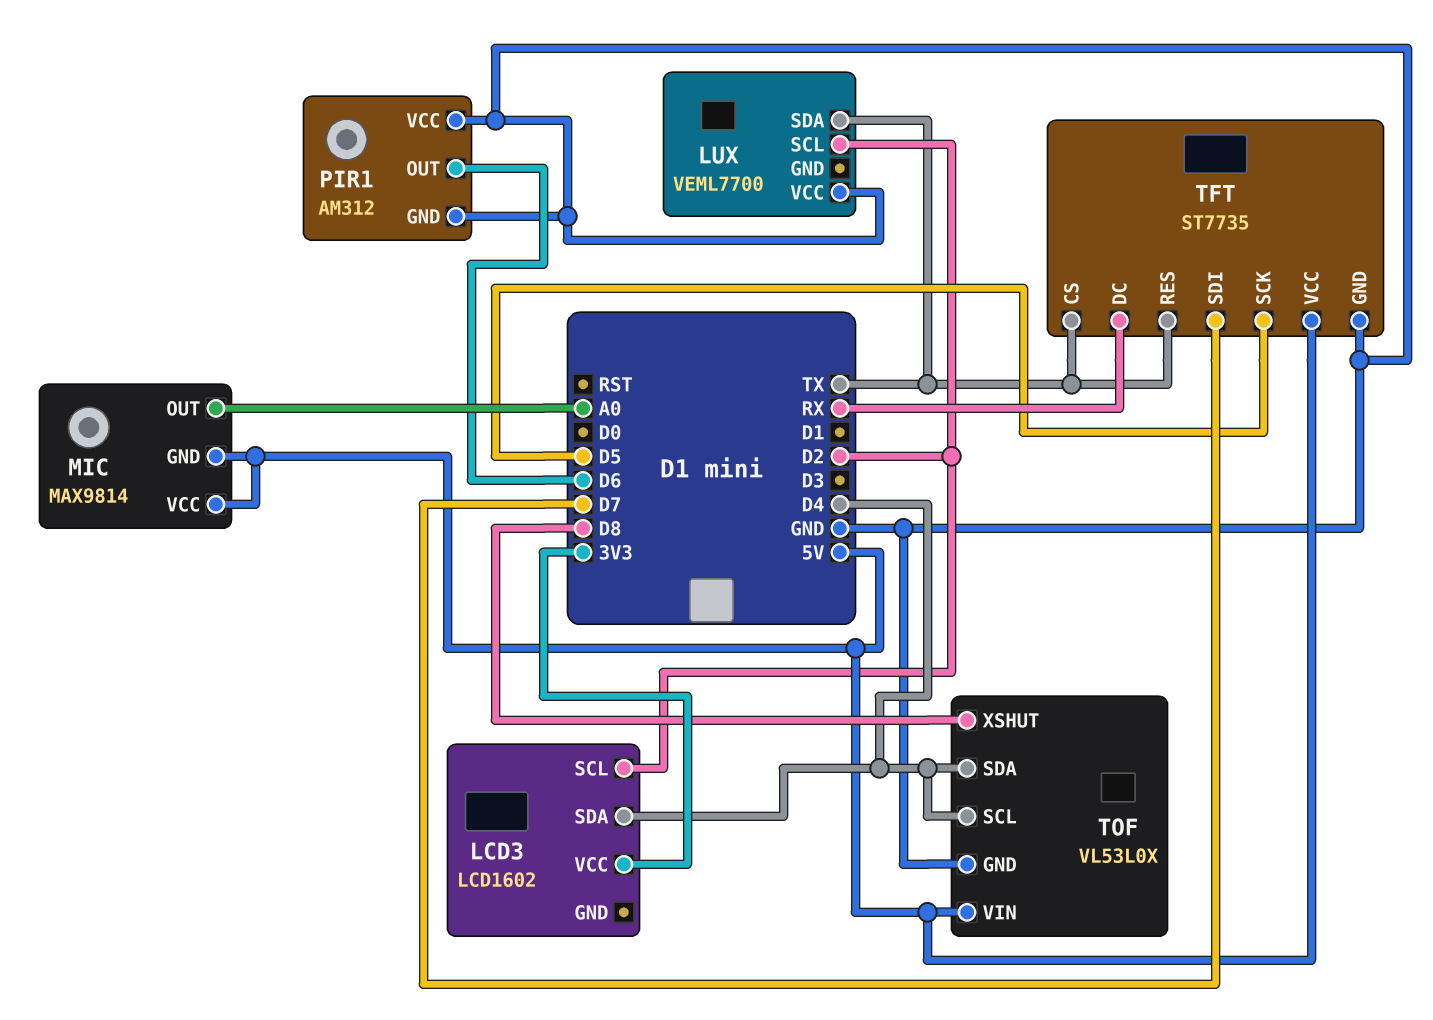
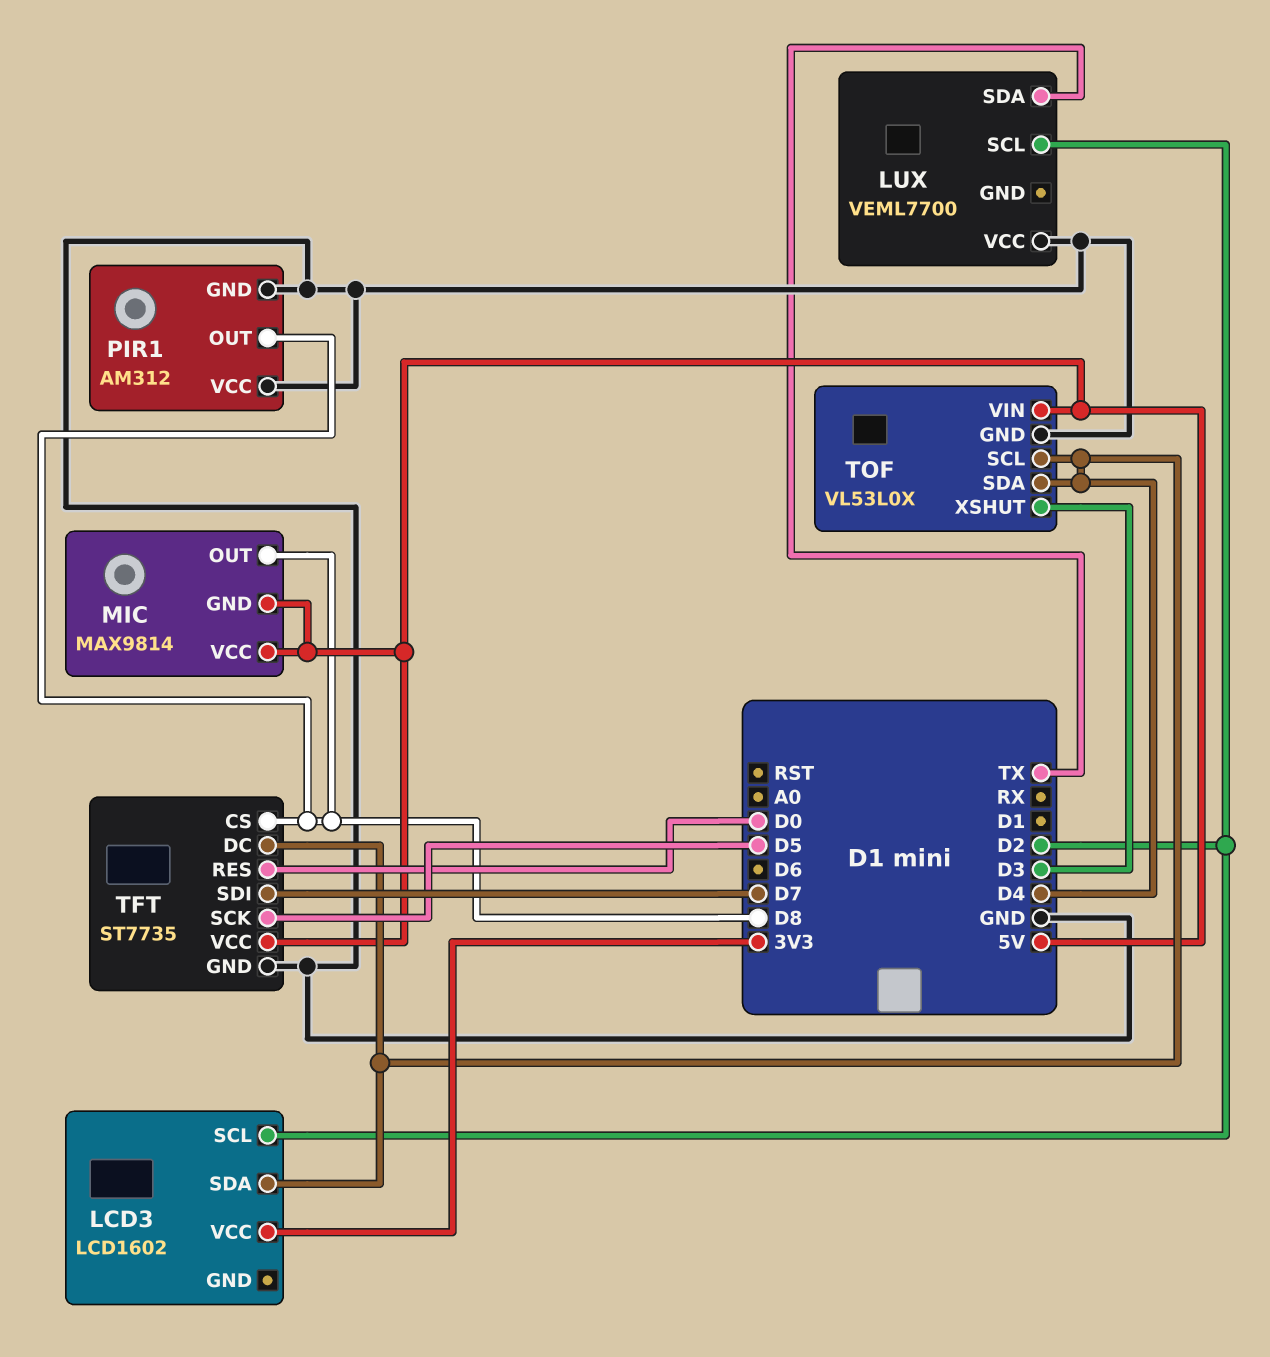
MIC pin OUT: A0 -> D8
PIR1 pin OUT: D6 -> D8
TFT pin CS: TX -> D8
TFT pin DC: RX -> D4
TFT pin RES: TX -> D0
TOF pin XSHUT: D8 -> D3

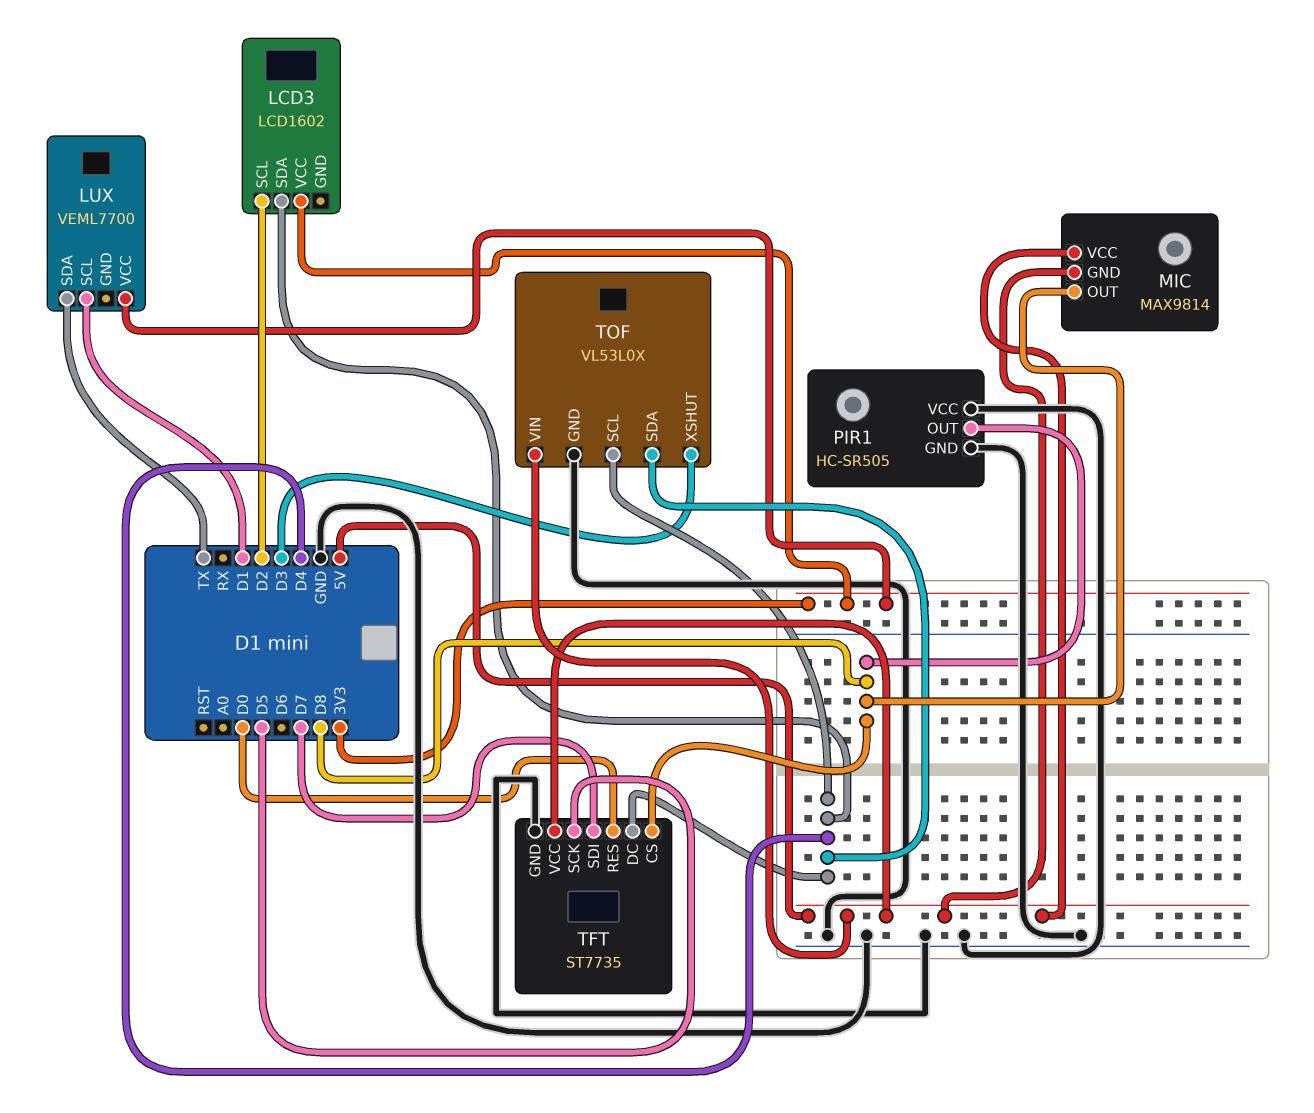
LUX pin SCL: D2 -> D1
LUX pin VCC: GND -> 3V3
PIR1: AM312 -> HC-SR505

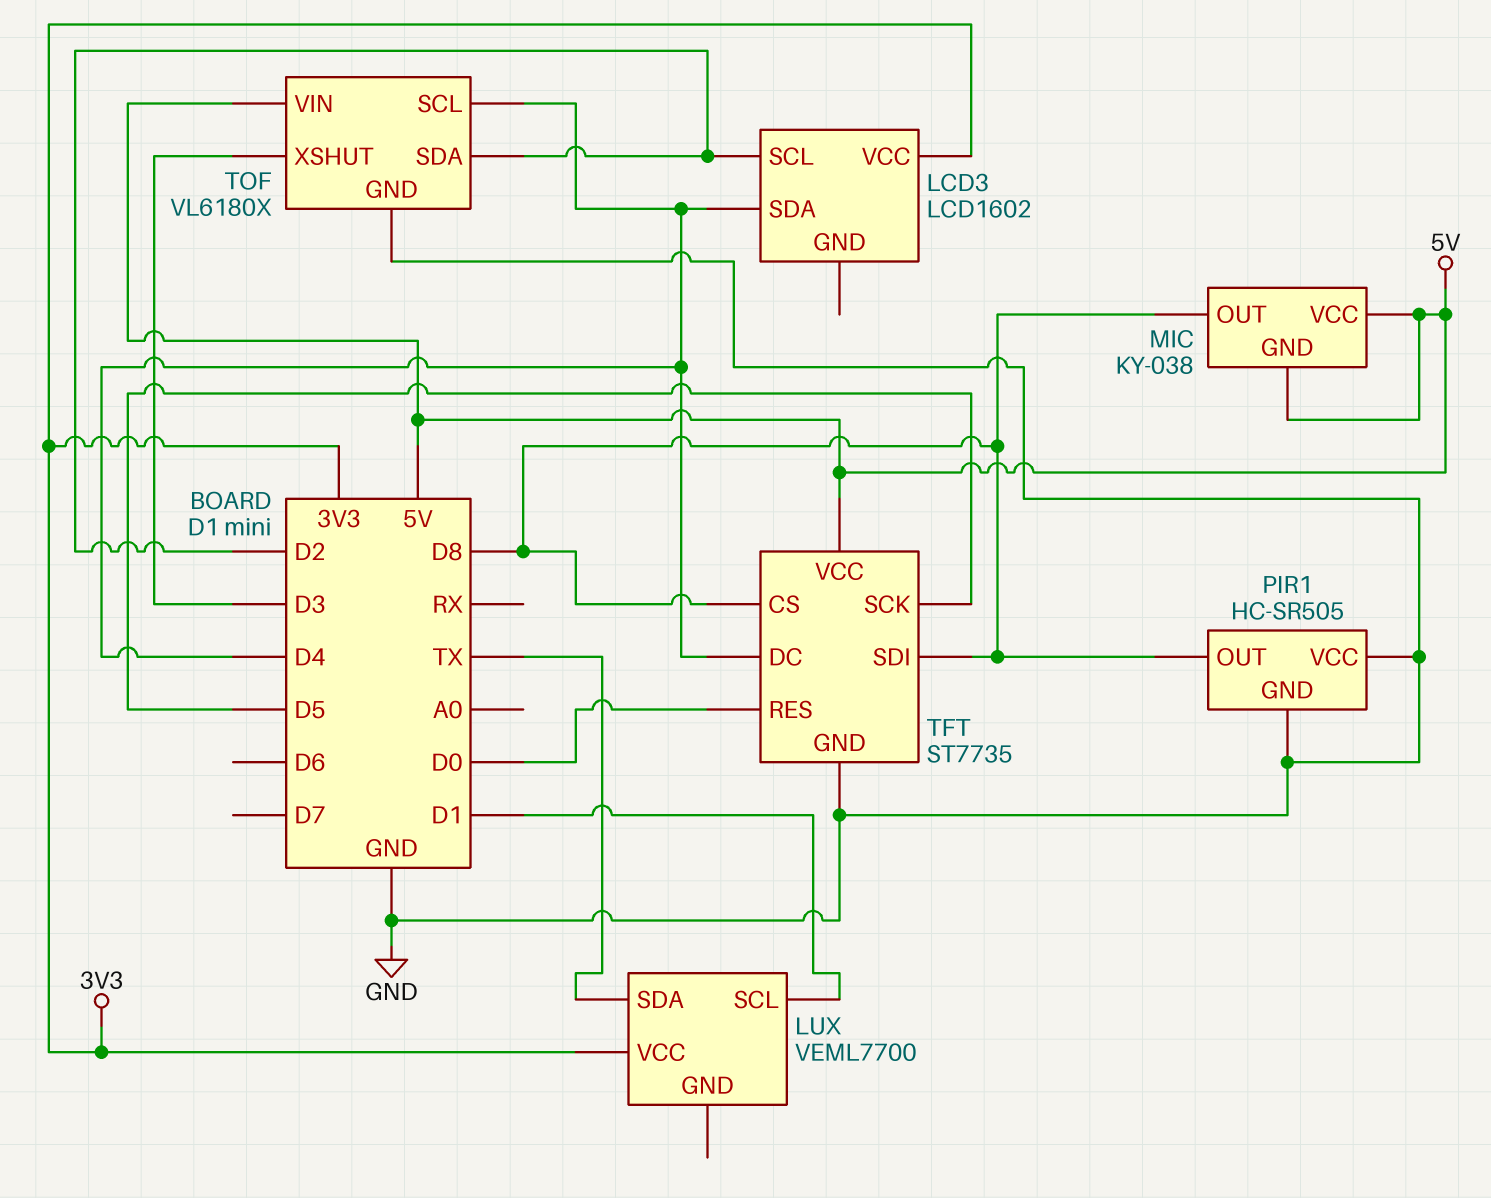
MIC: MAX9814 -> KY-038
TFT pin SDI: D7 -> D8
TOF: VL53L0X -> VL6180X
TOF pin SDA: D4 -> D2

